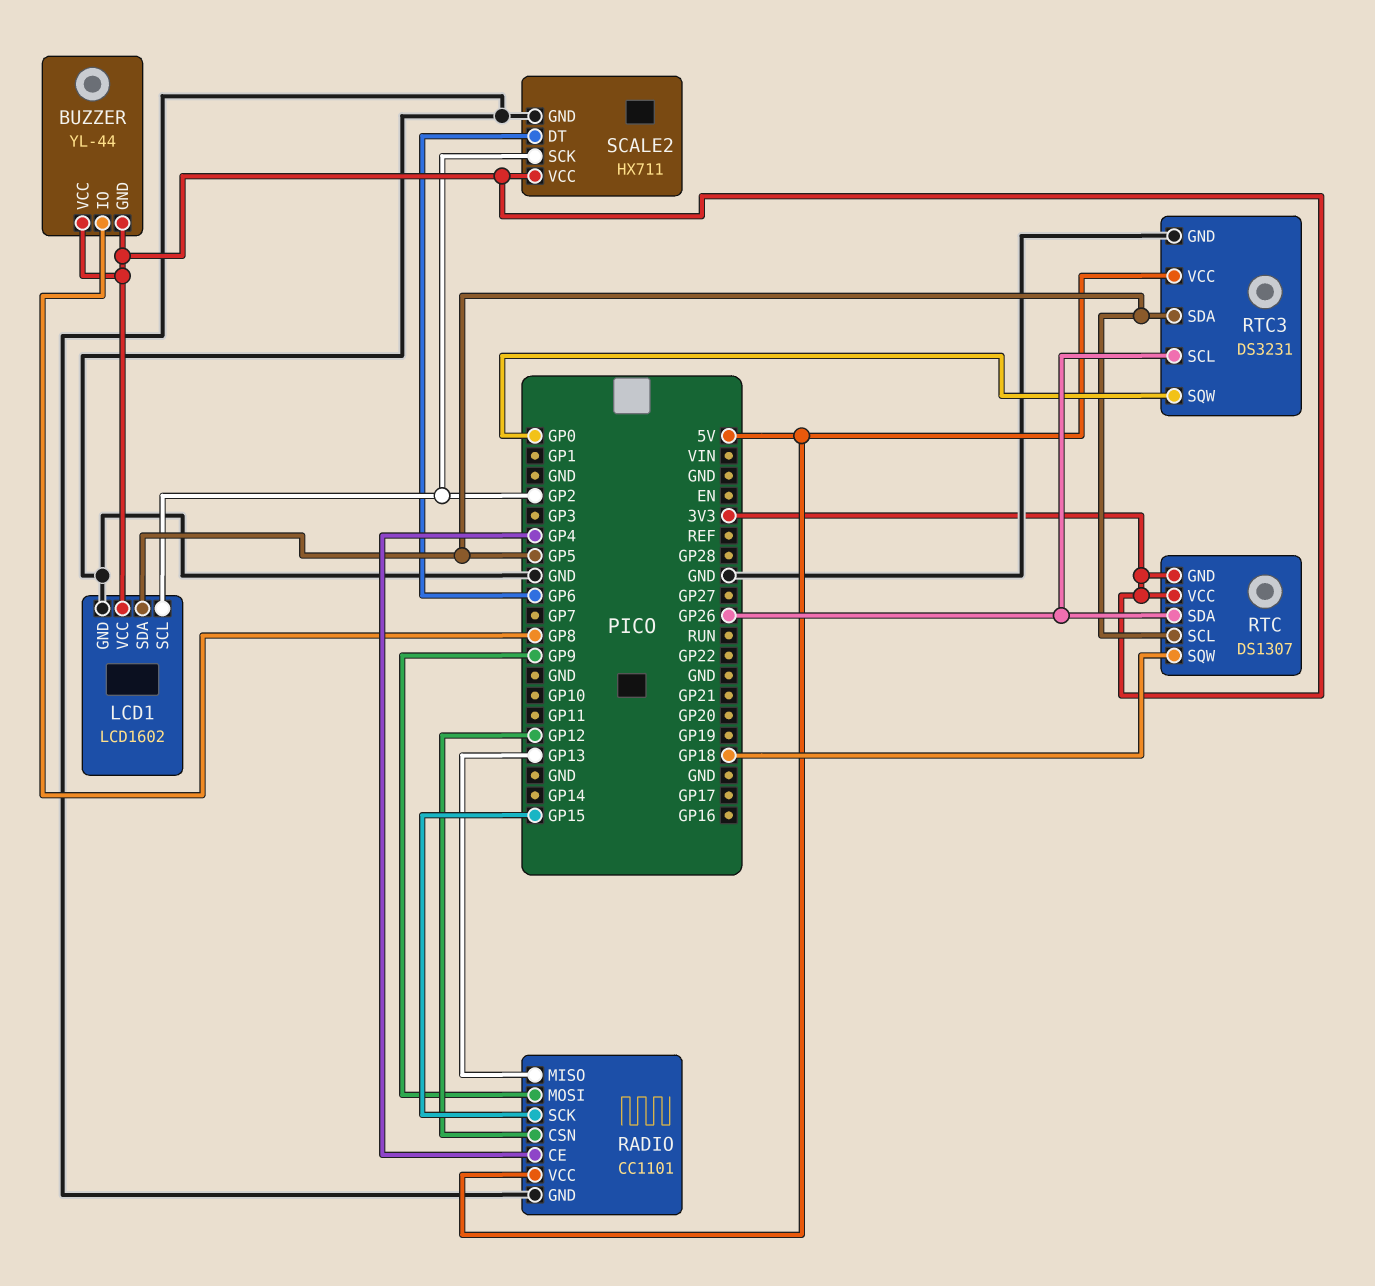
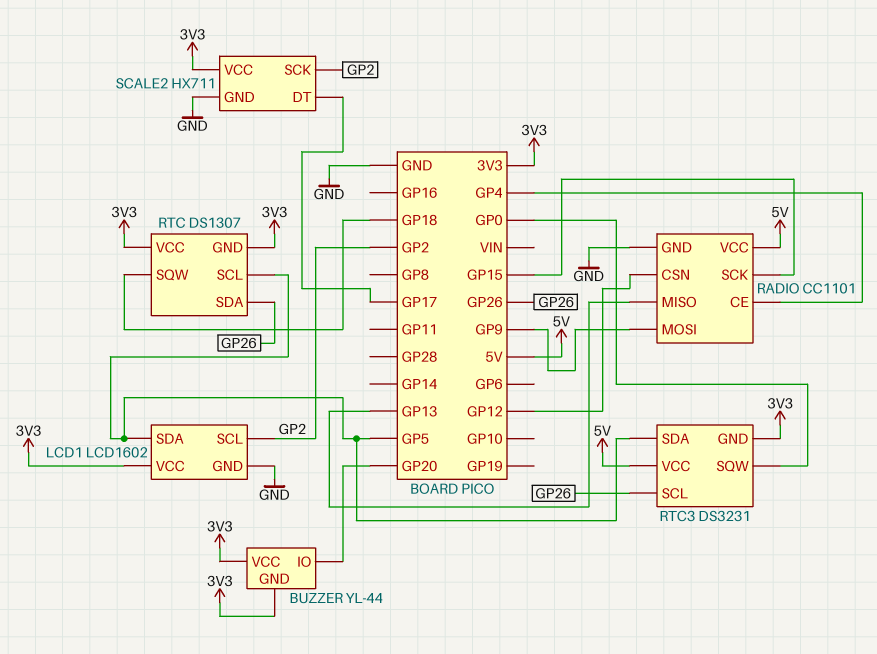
BUZZER pin IO: GP8 -> GP20
RTC3 pin GND: GND -> 3V3
SCALE2 pin DT: GP6 -> GP17

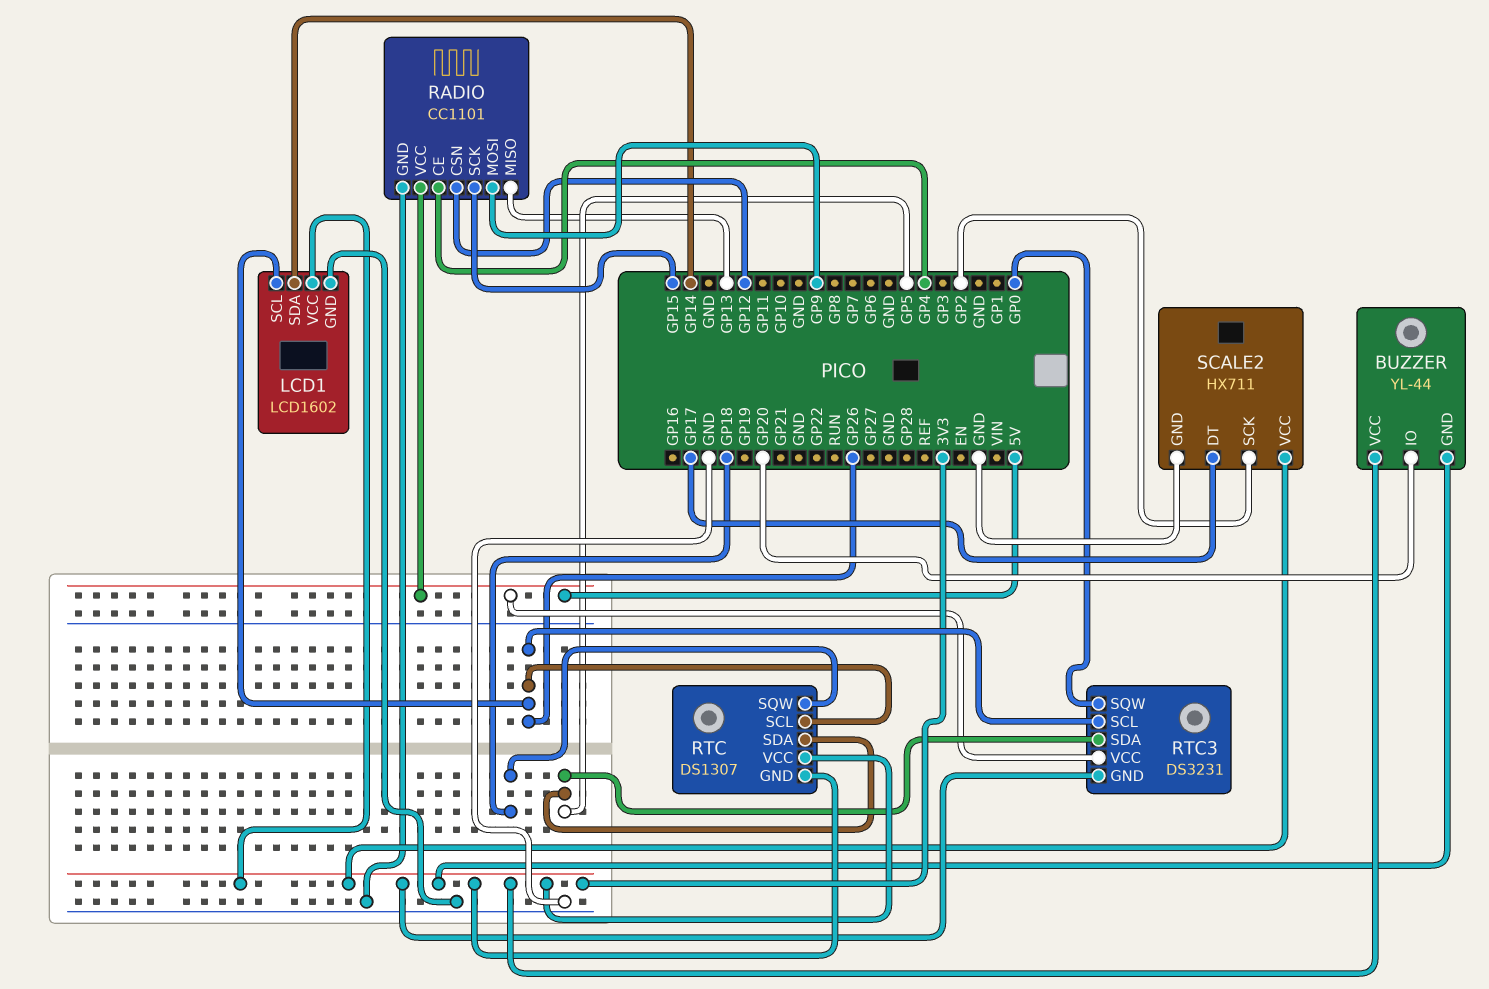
LCD1 pin SCL: GP2 -> GP26
LCD1 pin SDA: GP5 -> GP14
RTC pin SCL: GP5 -> GP26
RTC pin SDA: GP26 -> GP5

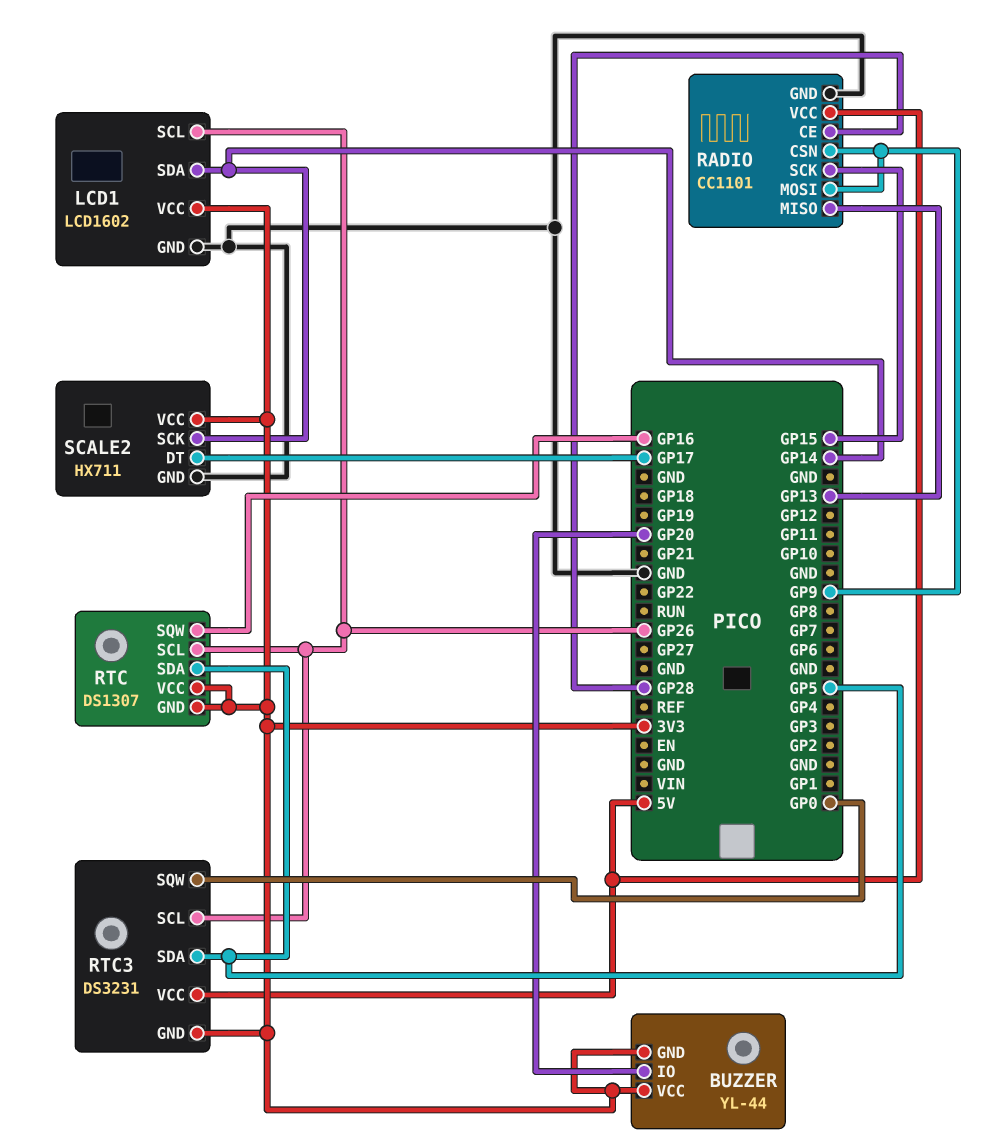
RADIO pin CE: GP4 -> GP28
RADIO pin CSN: GP12 -> GP9
RTC pin SQW: GP18 -> GP16
SCALE2 pin SCK: GP2 -> GP14

